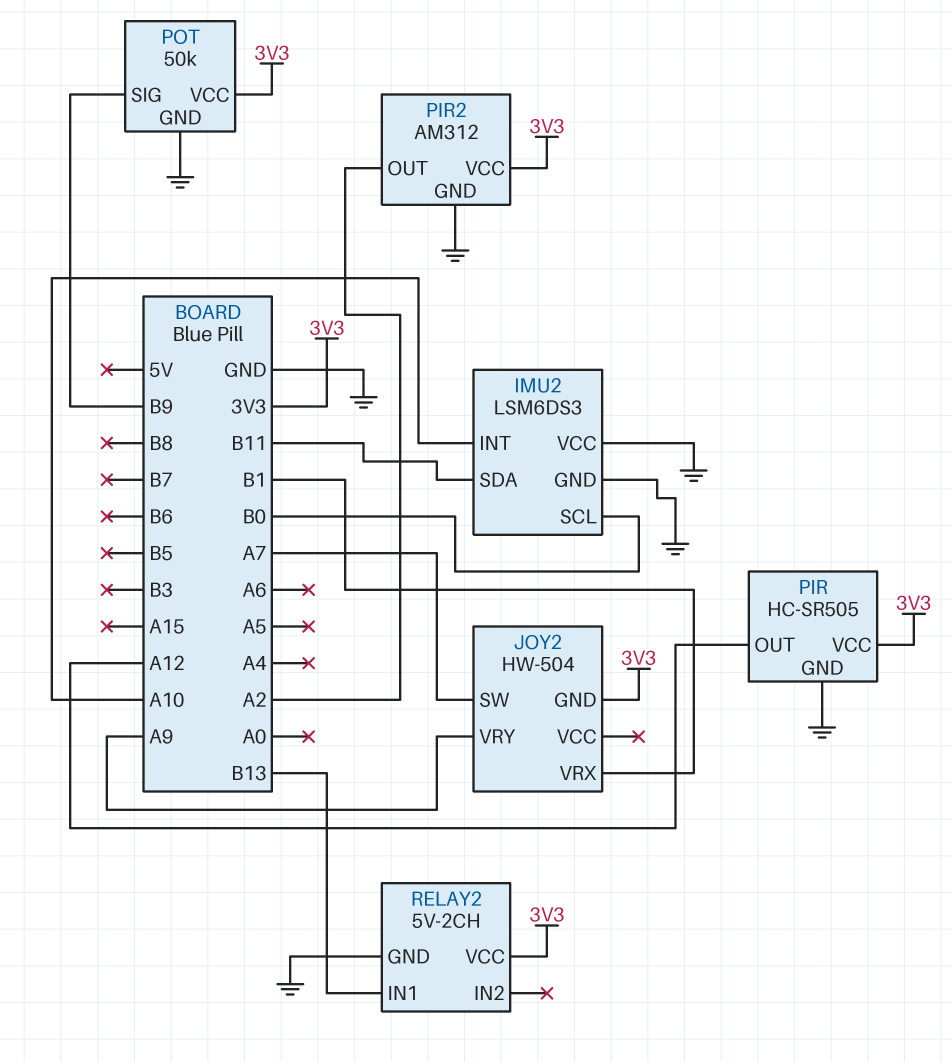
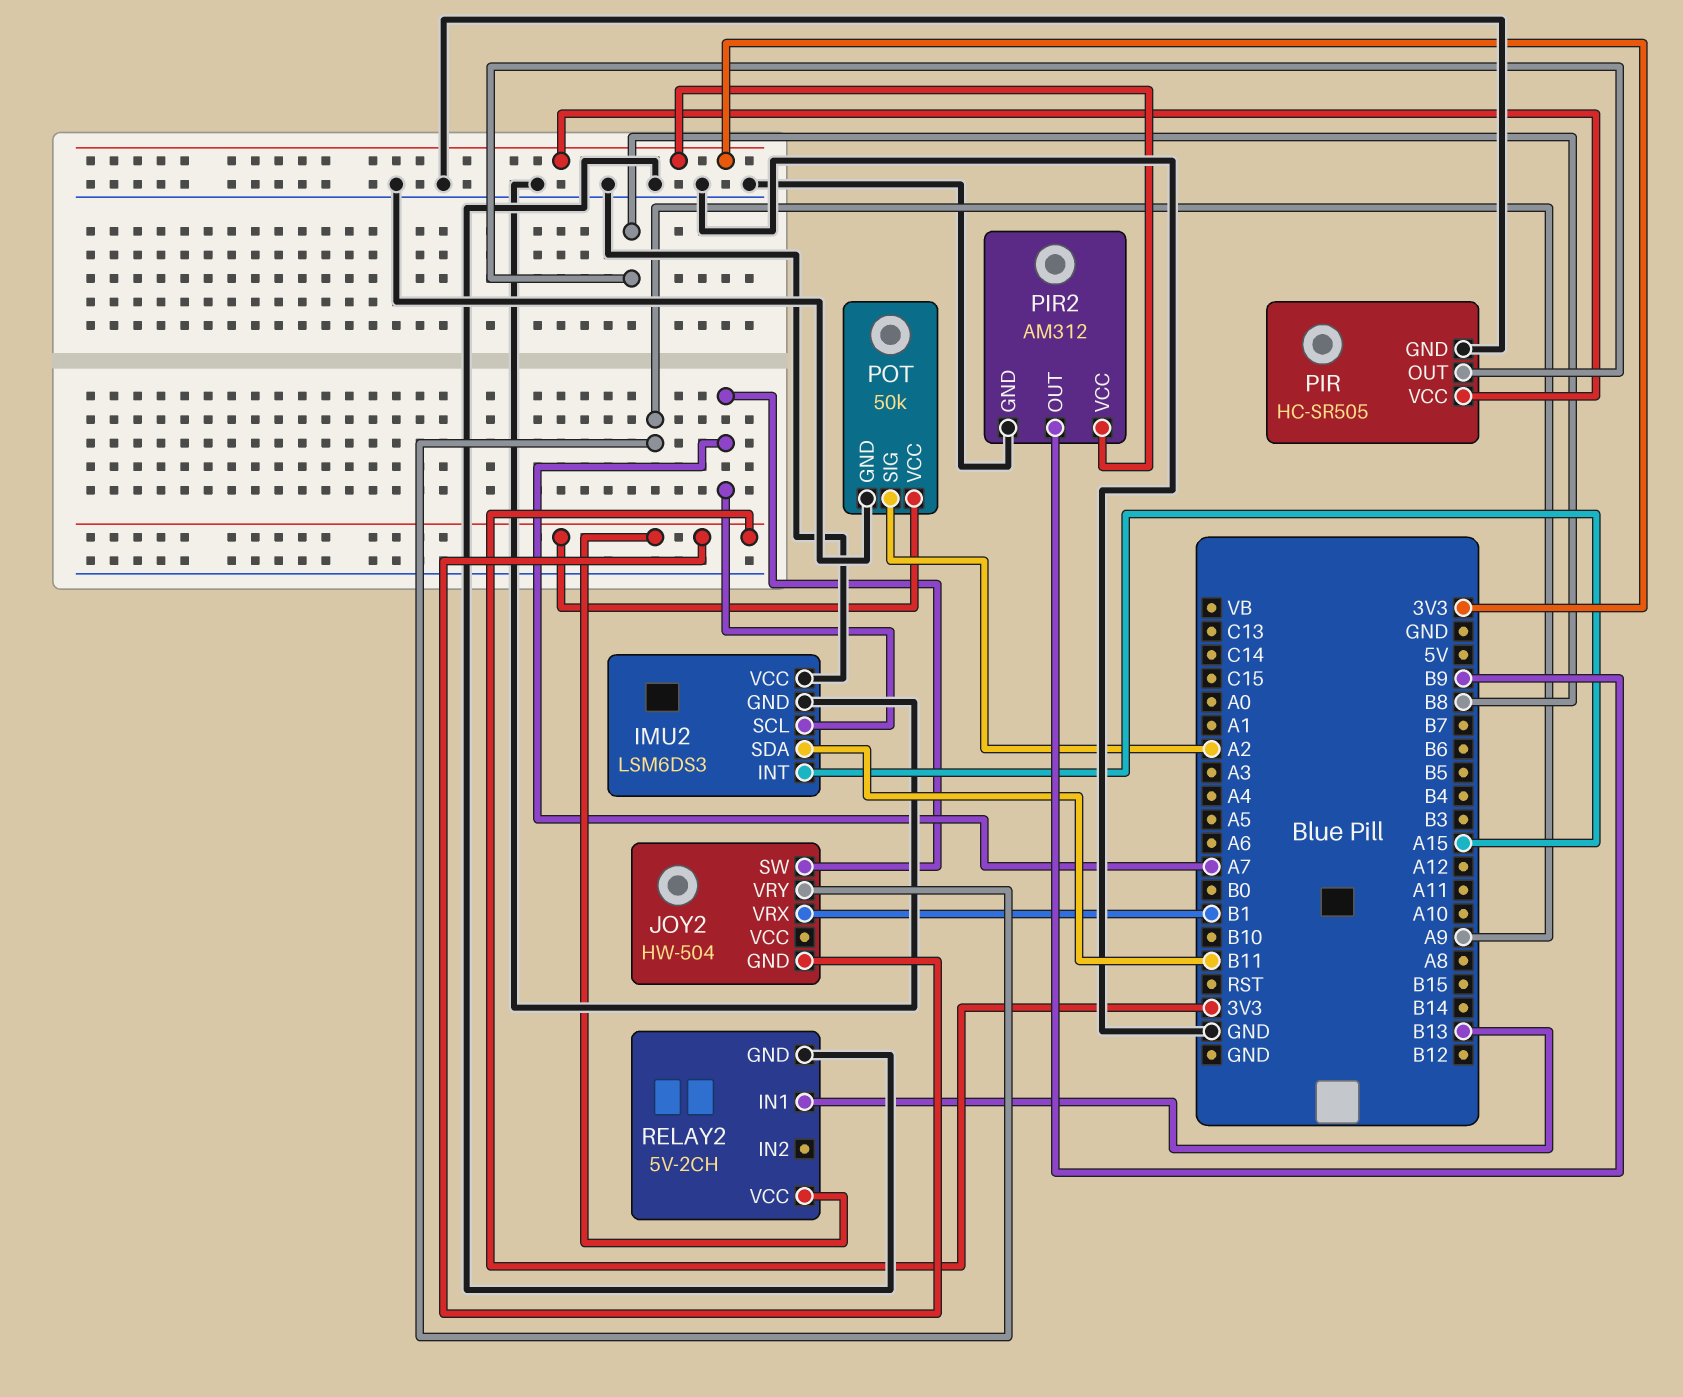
IMU2 pin INT: A10 -> A15
IMU2 pin SCL: B0 -> A7
PIR pin OUT: A12 -> B8
PIR2 pin OUT: A2 -> B9
POT pin SIG: B9 -> A2

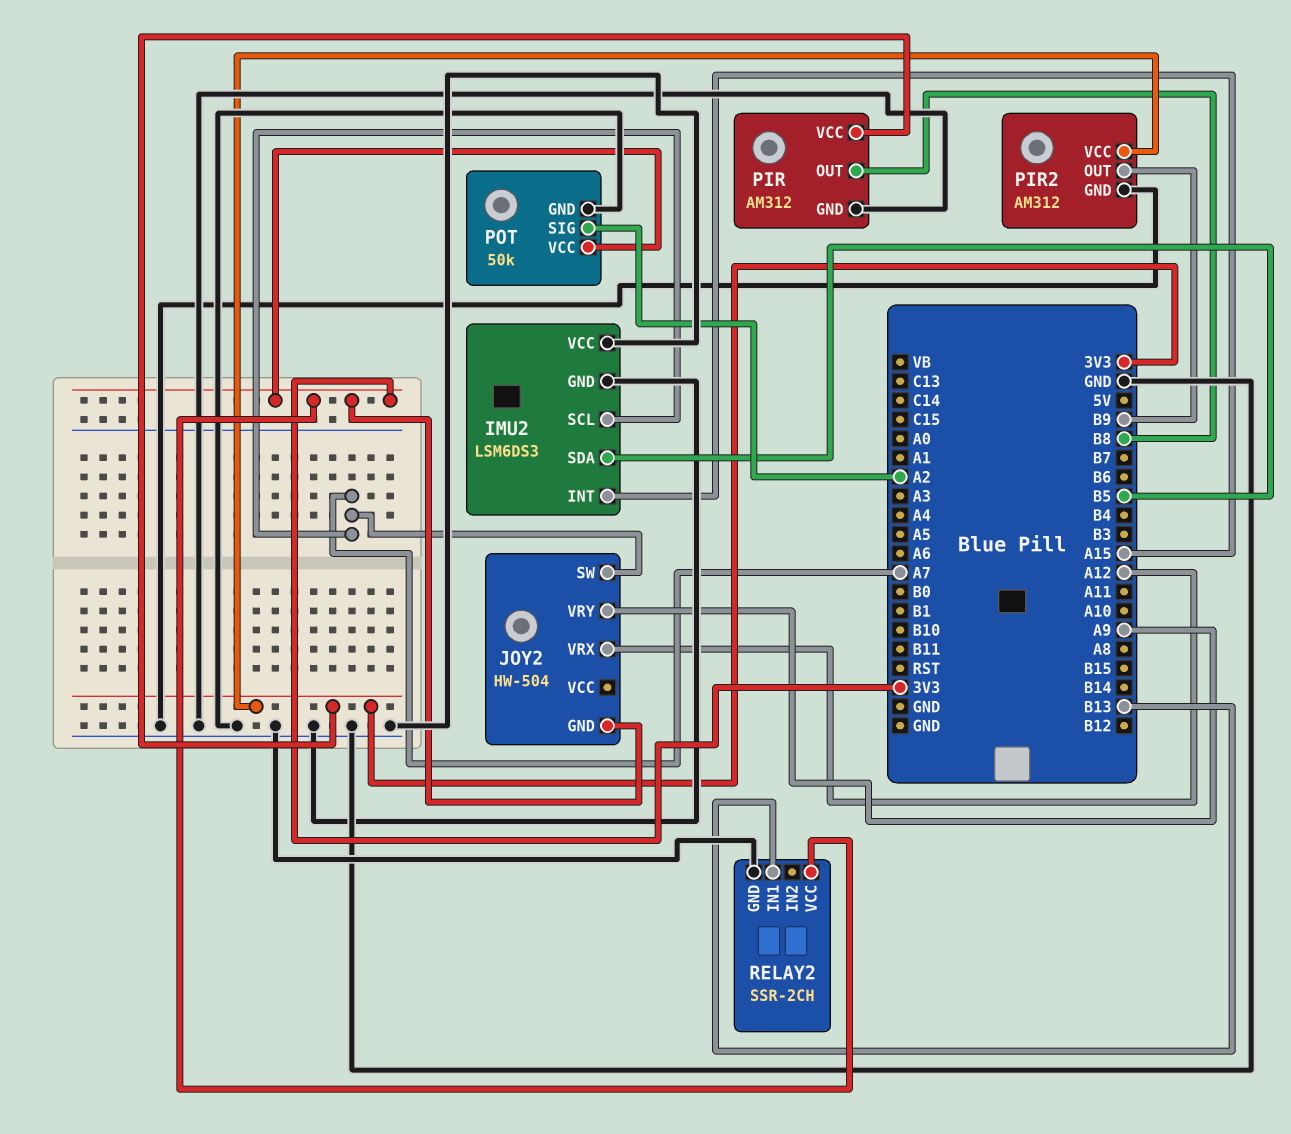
IMU2 pin SDA: B11 -> B5
JOY2 pin VRX: B1 -> A12
PIR: HC-SR505 -> AM312
RELAY2: 5V-2CH -> SSR-2CH

